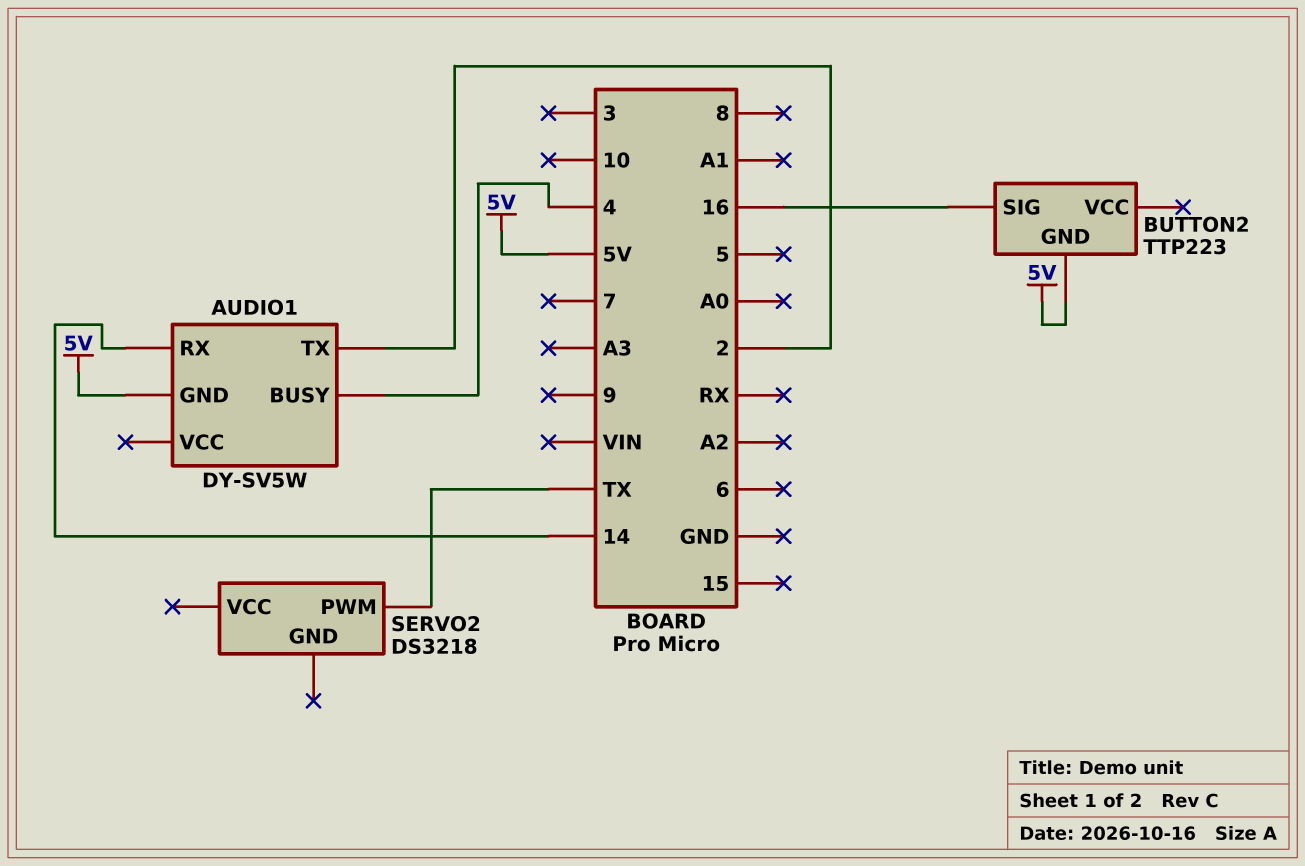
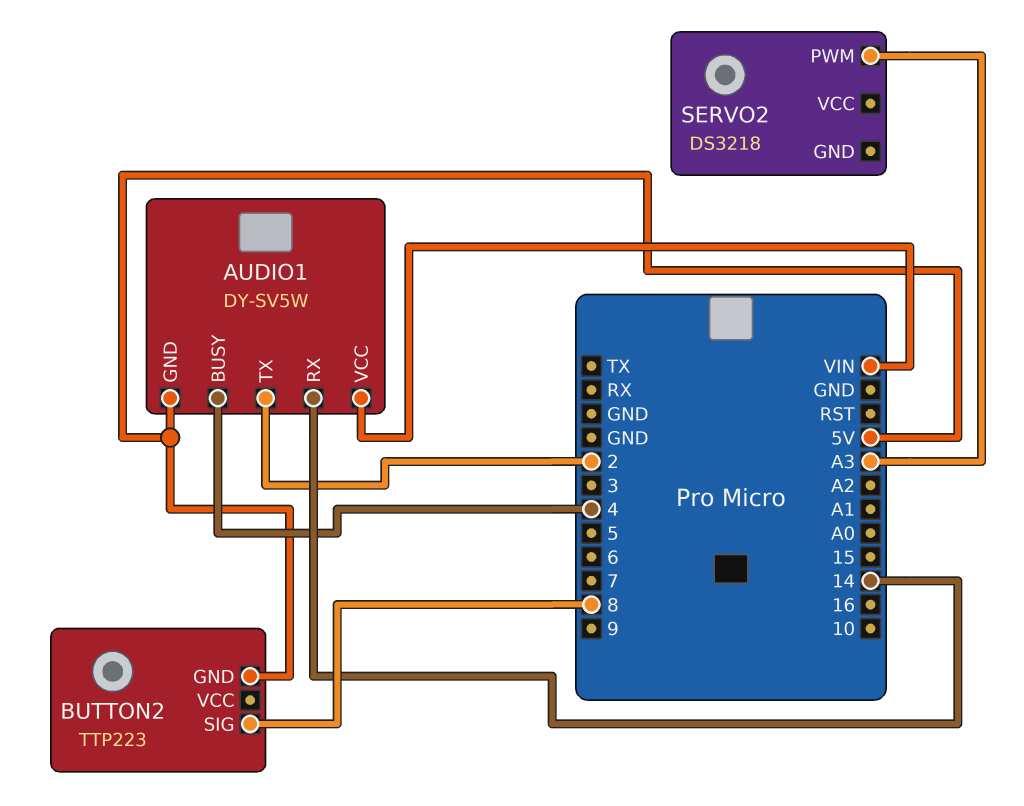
AUDIO1 pin VCC: none -> VIN
BUTTON2 pin SIG: 16 -> 8
SERVO2 pin PWM: TX -> A3

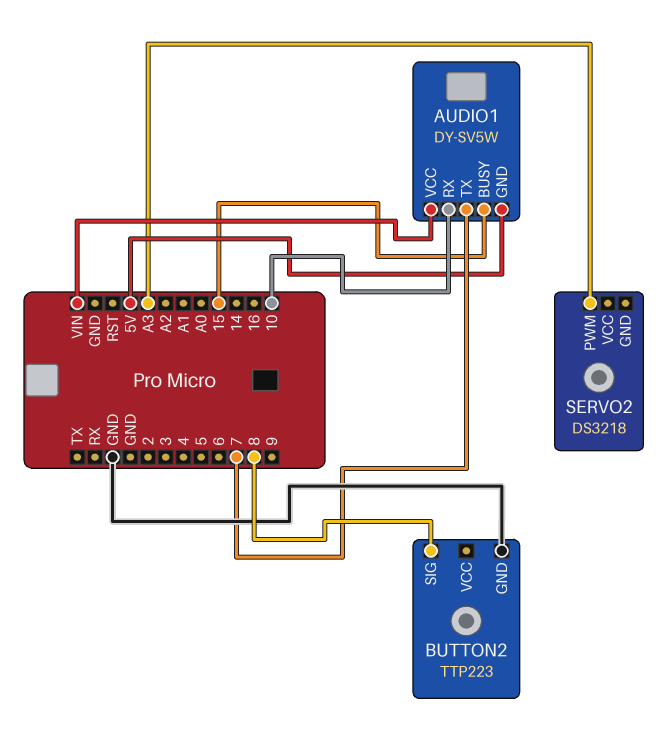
AUDIO1 pin BUSY: 4 -> 15
AUDIO1 pin RX: 14 -> 10
AUDIO1 pin TX: 2 -> 7
BUTTON2 pin GND: 5V -> GND

